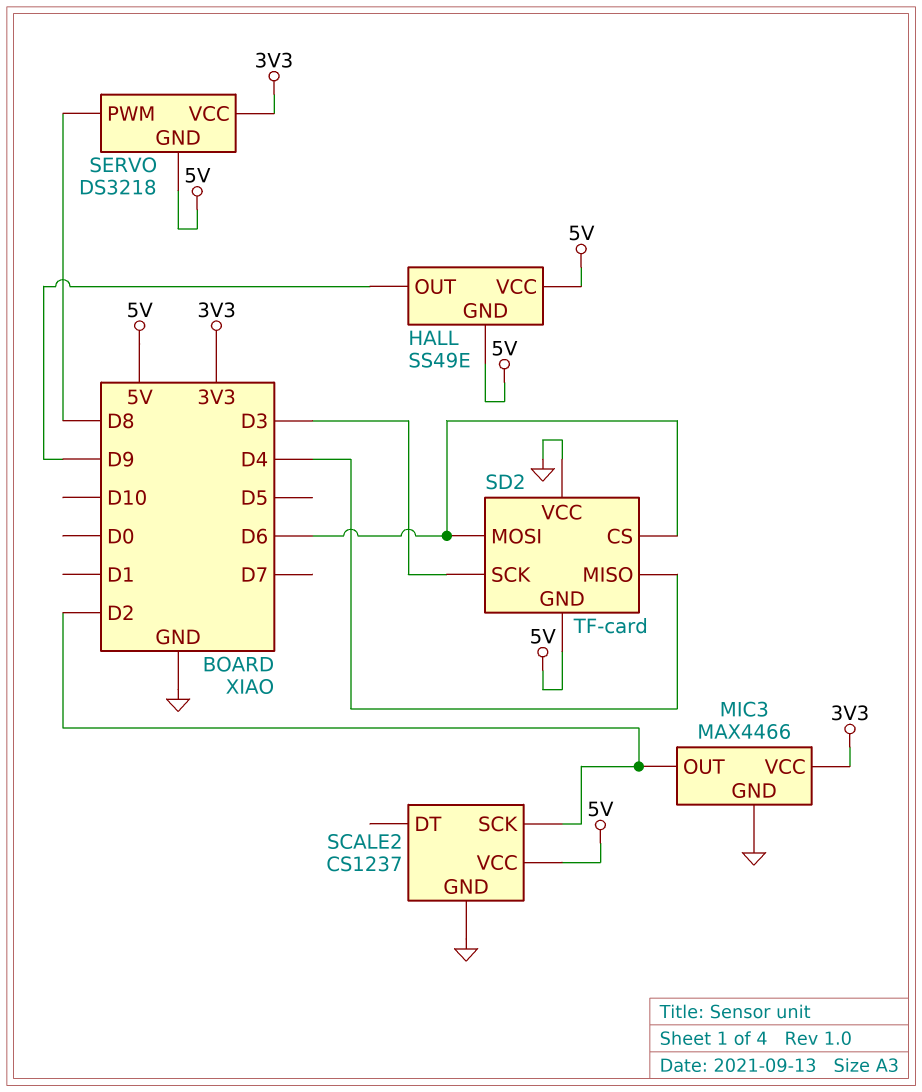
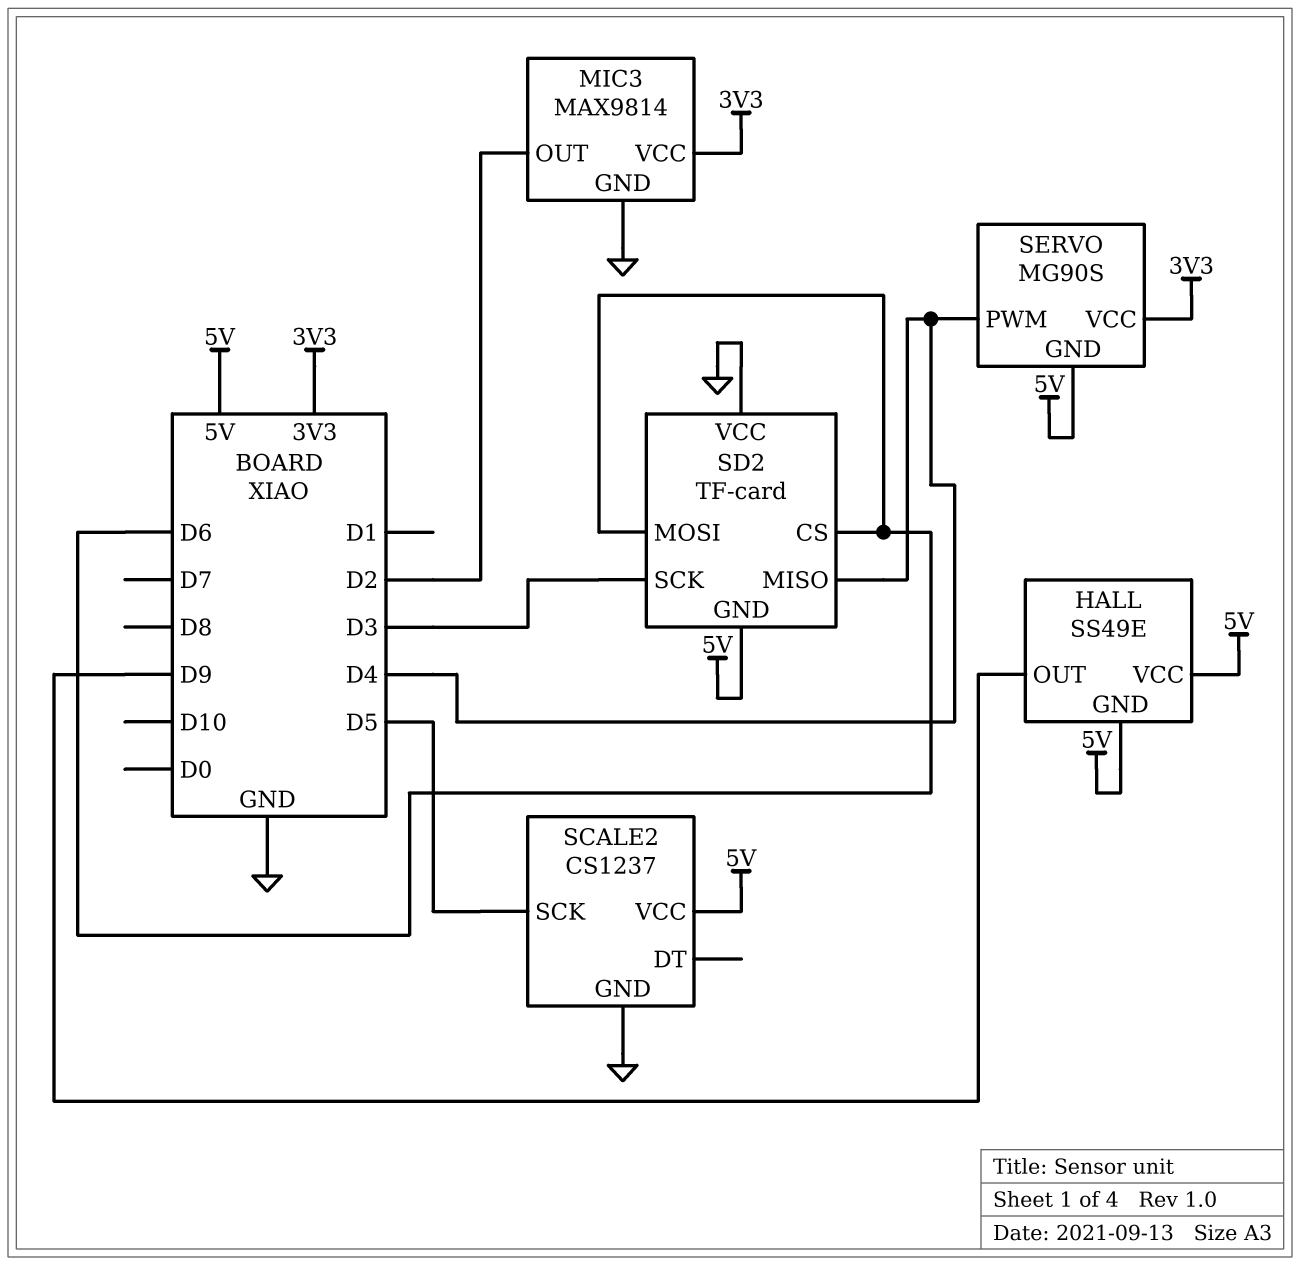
MIC3: MAX4466 -> MAX9814
SCALE2 pin SCK: D2 -> D5
SERVO: DS3218 -> MG90S
SERVO pin PWM: D8 -> D4

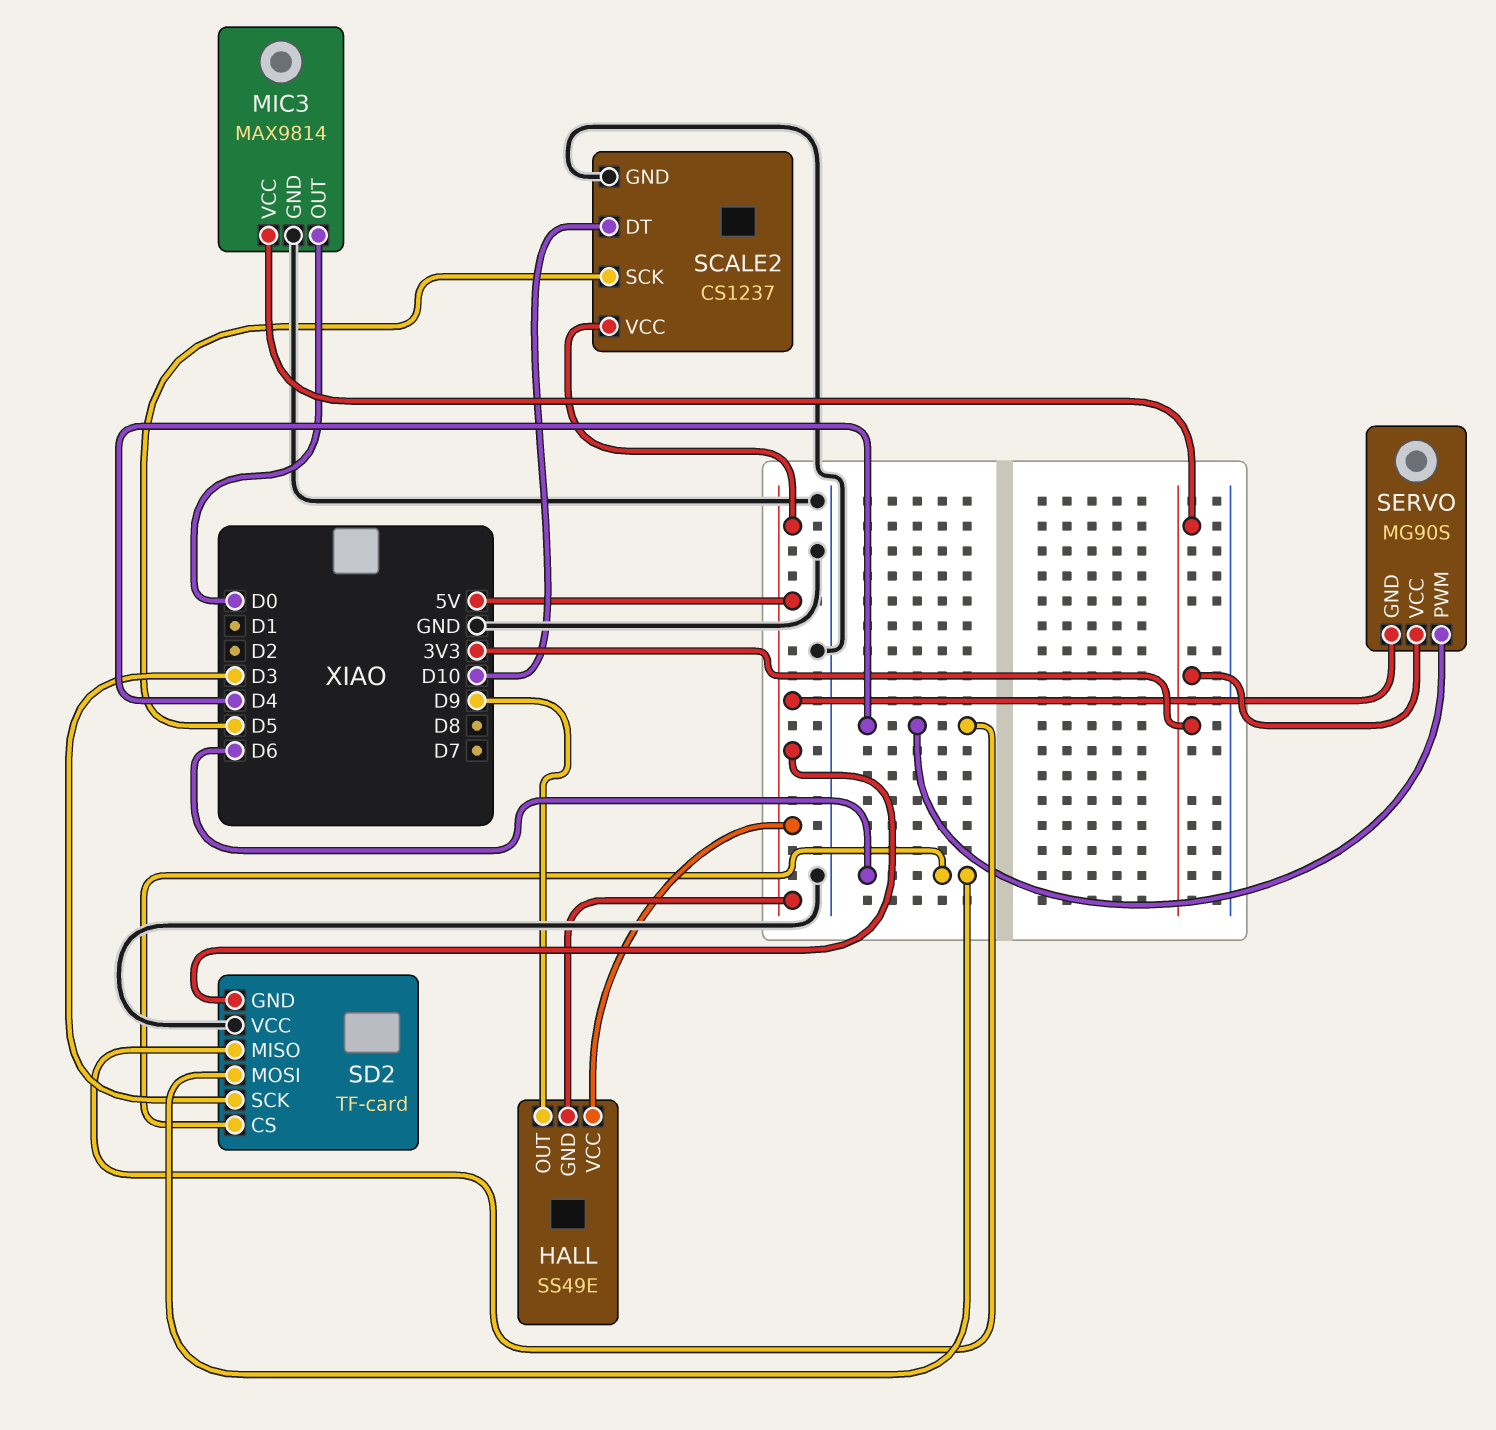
MIC3 pin OUT: D2 -> D0
SCALE2 pin DT: none -> D10

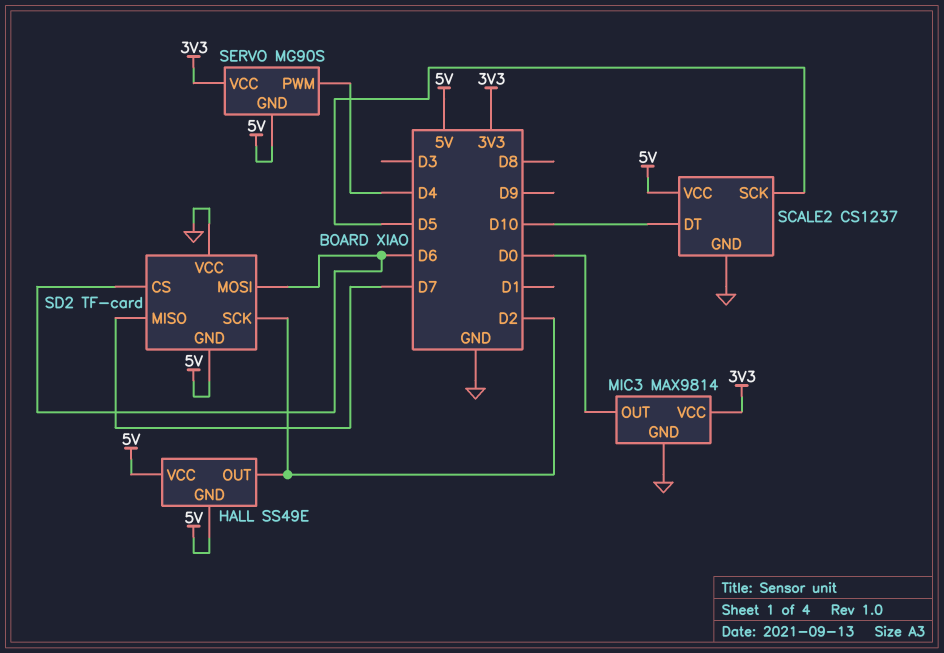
HALL pin OUT: D9 -> D2
SD2 pin MISO: D4 -> D7
SD2 pin SCK: D3 -> D2

